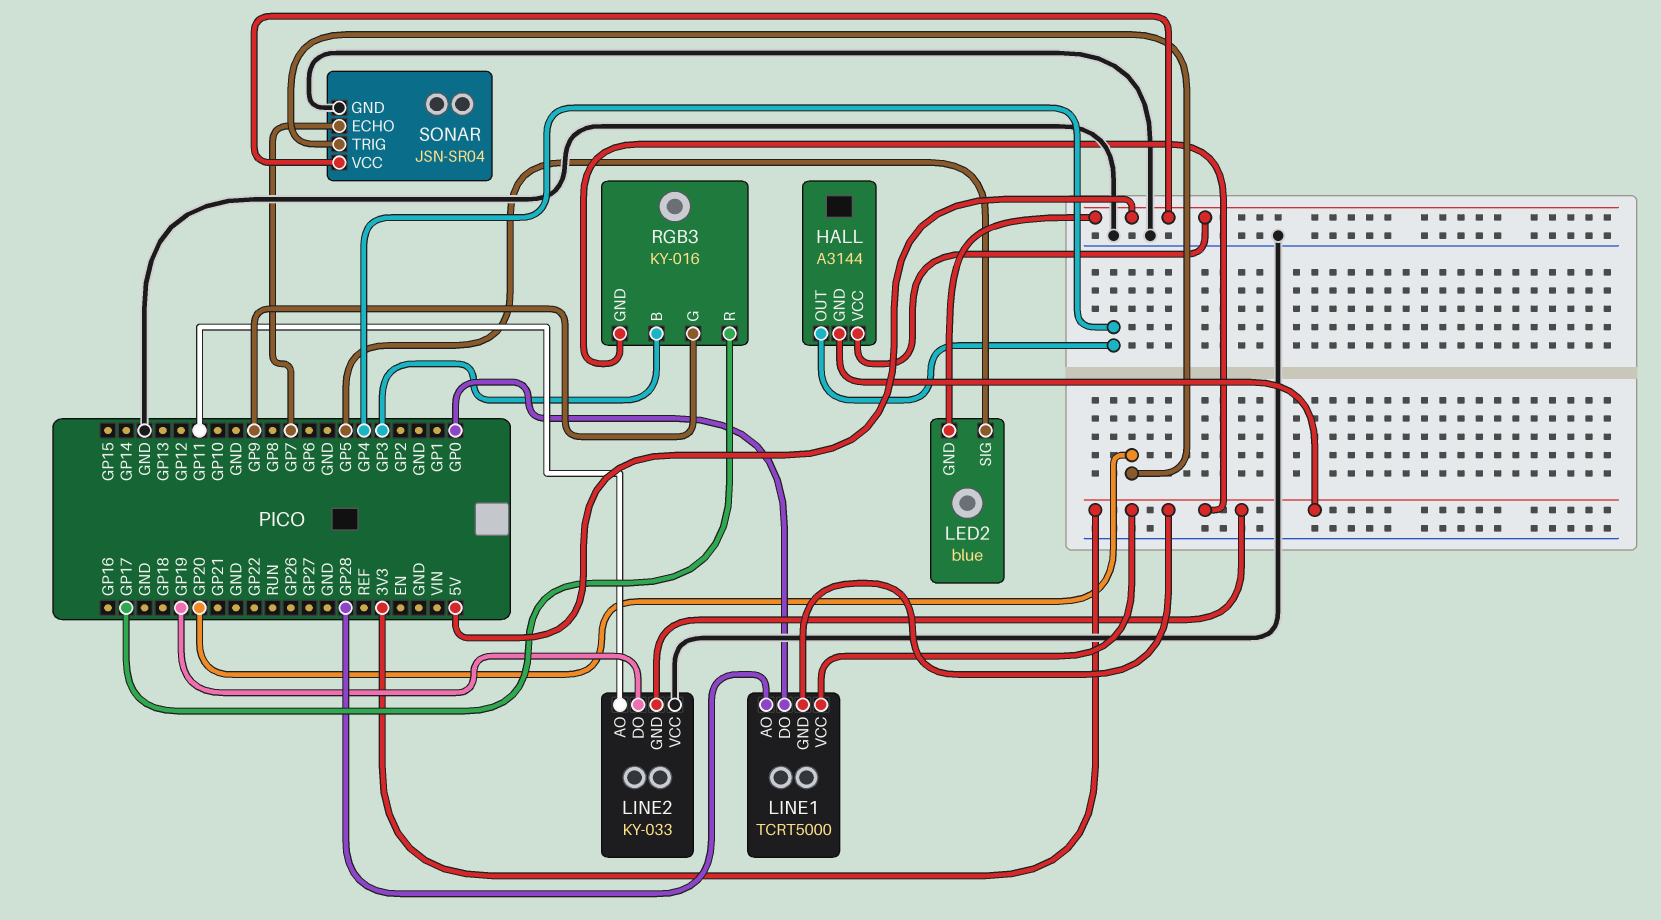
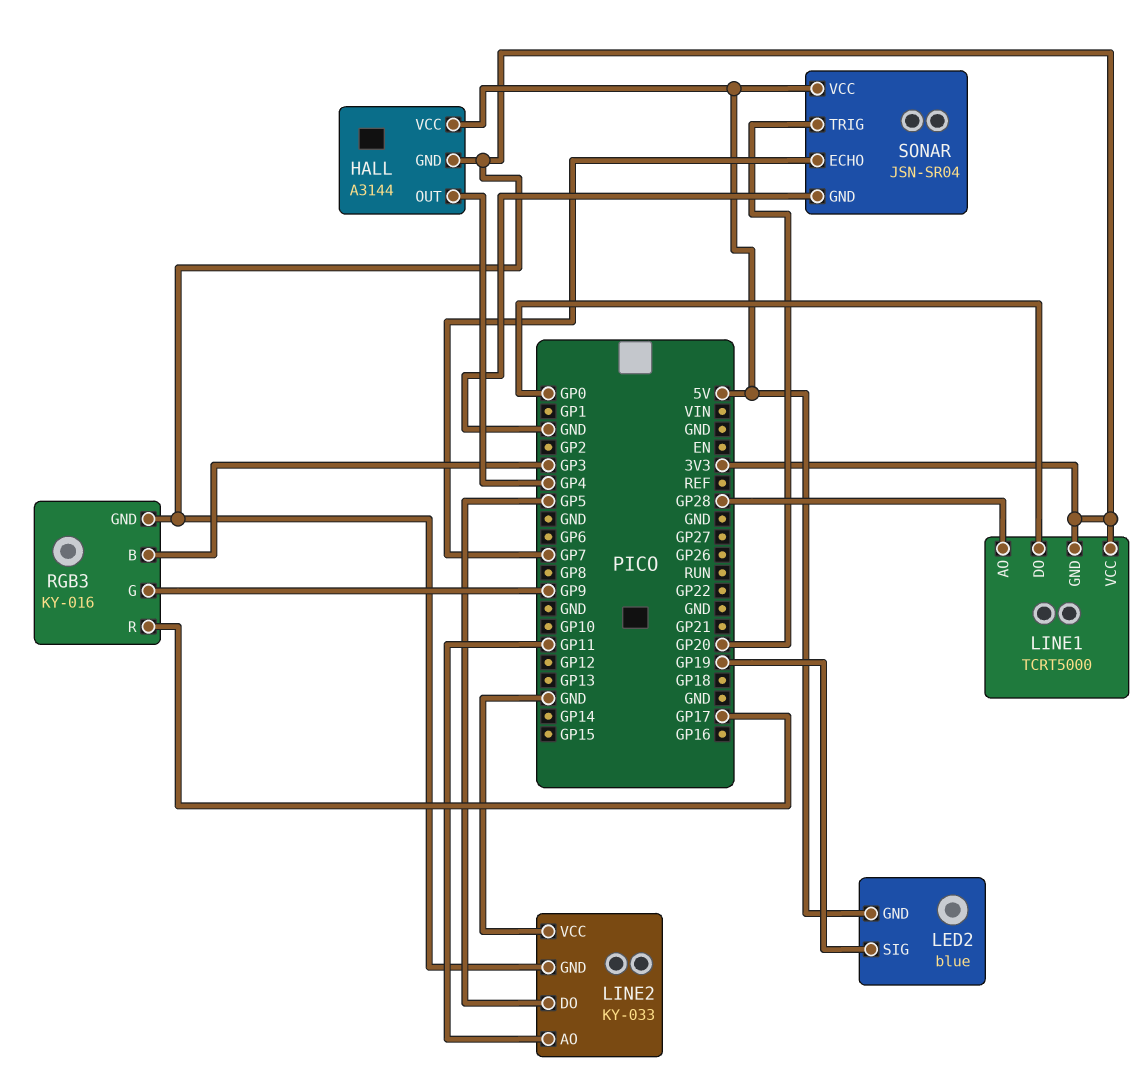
LED2 pin SIG: GP5 -> GP19
LINE2 pin DO: GP19 -> GP5

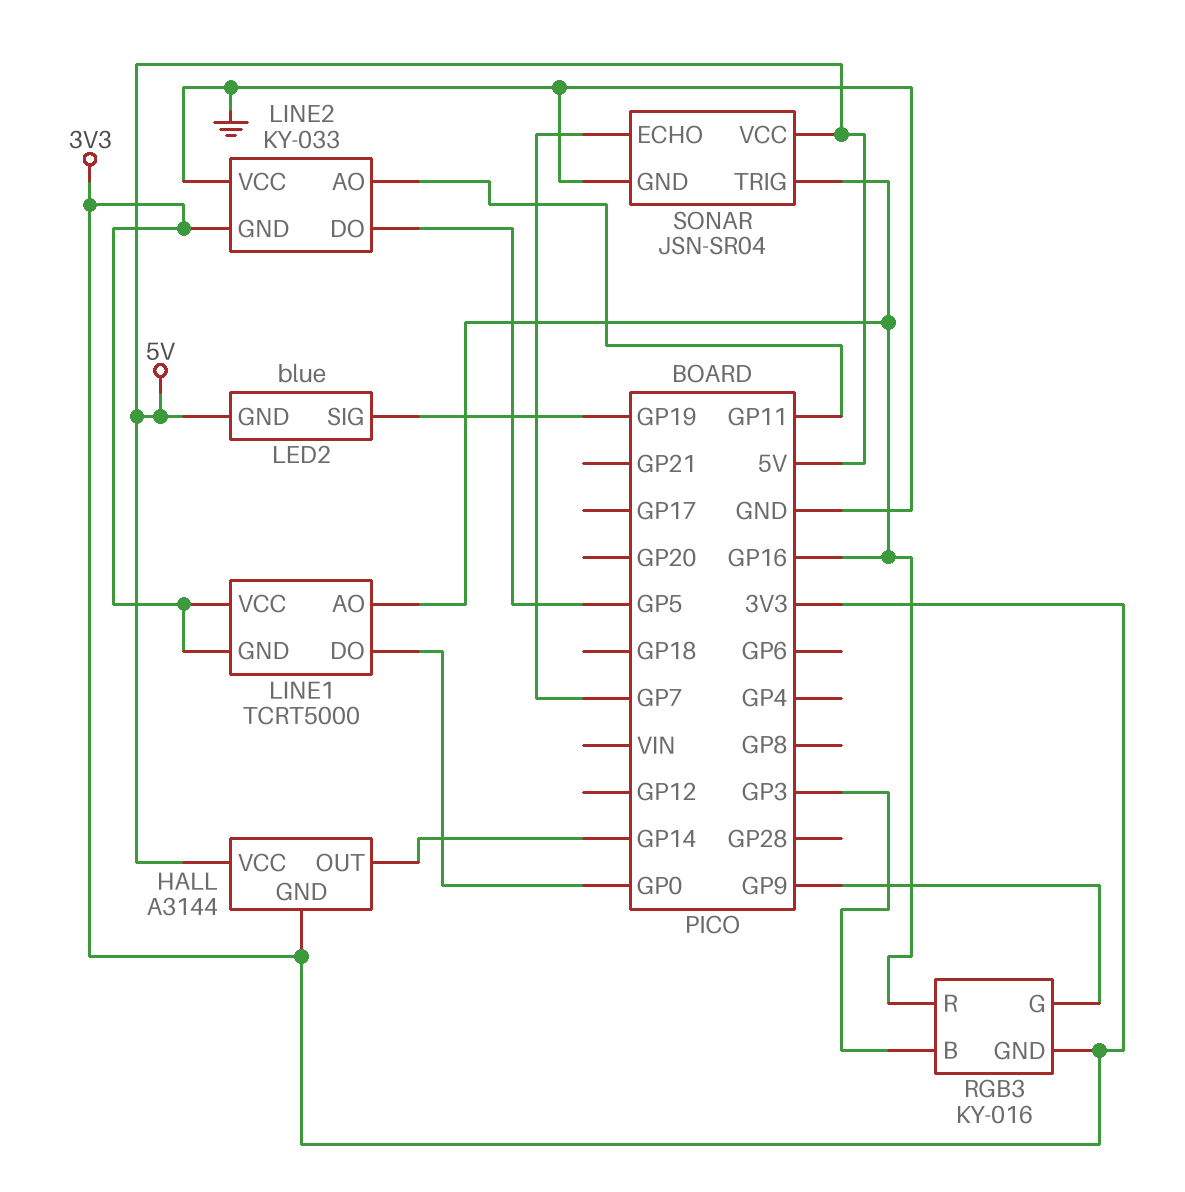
HALL pin OUT: GP4 -> GP14
LINE1 pin AO: GP28 -> GP16
RGB3 pin R: GP17 -> GP16
SONAR pin TRIG: GP20 -> GP16

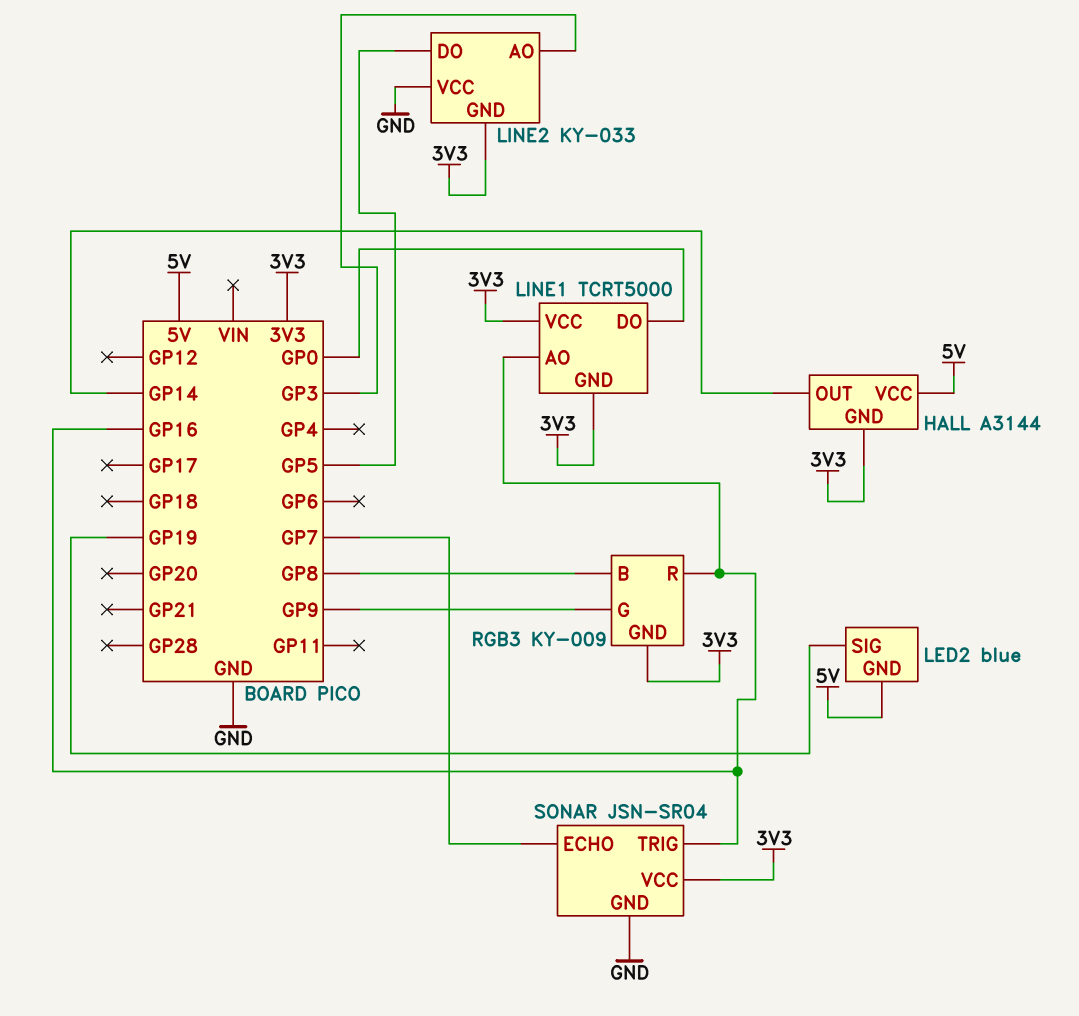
LINE2 pin AO: GP11 -> GP3
RGB3: KY-016 -> KY-009
RGB3 pin B: GP3 -> GP8
SONAR pin VCC: 5V -> 3V3

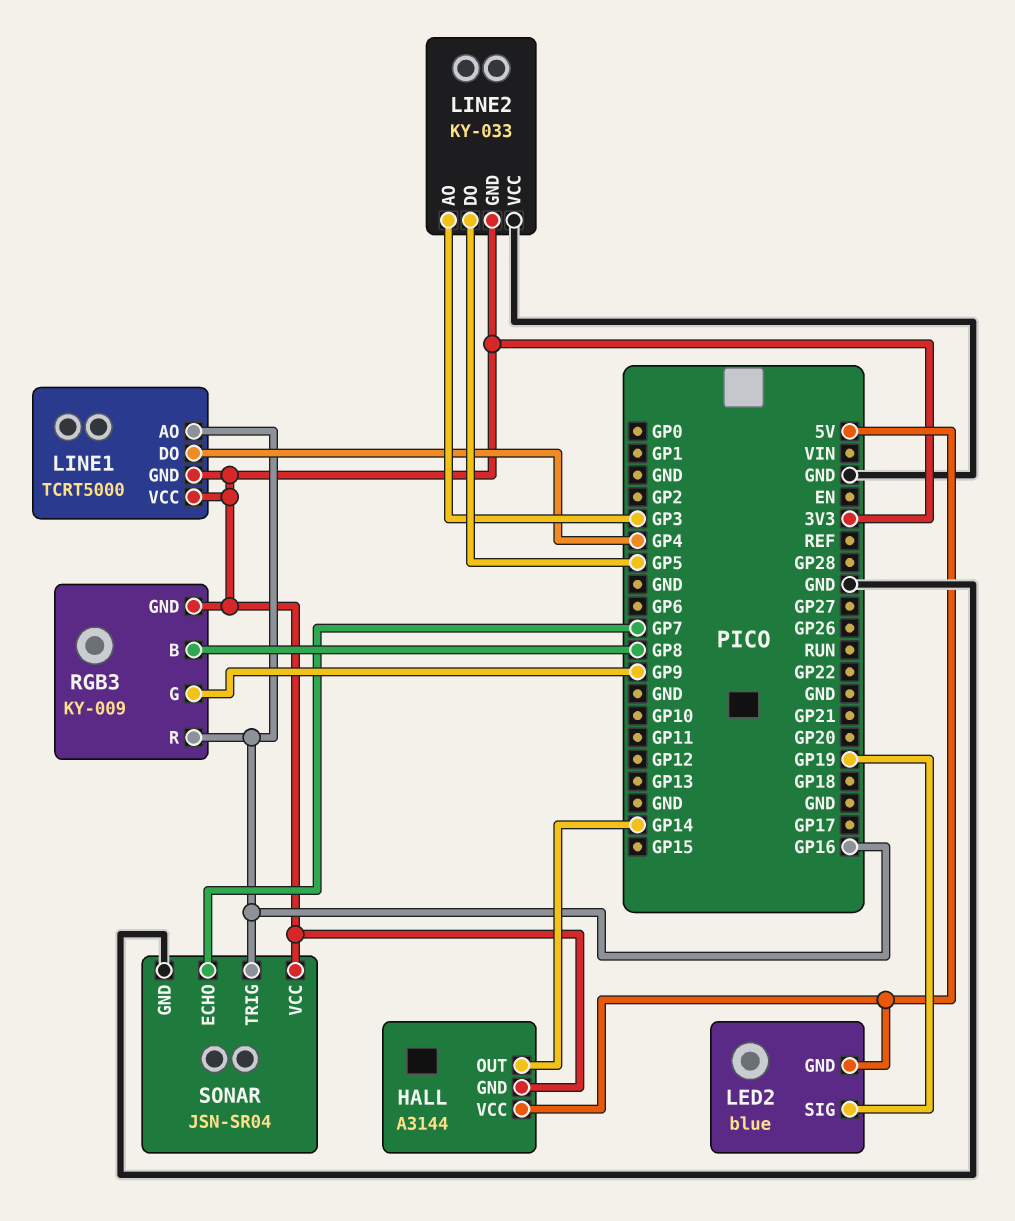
LINE1 pin DO: GP0 -> GP4

